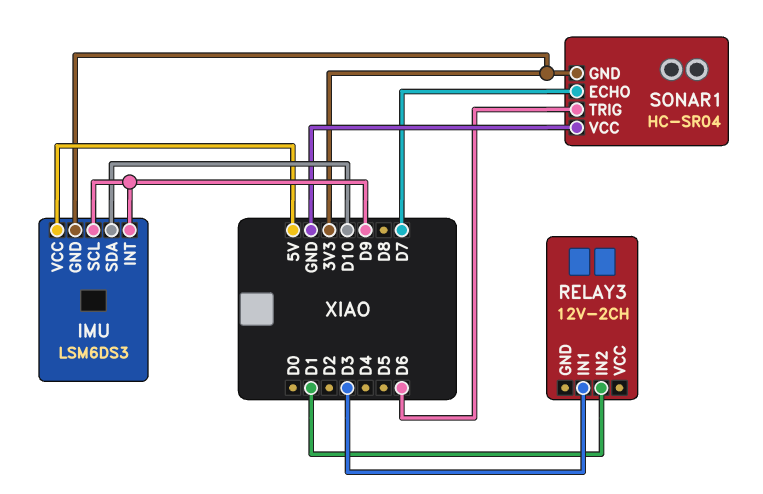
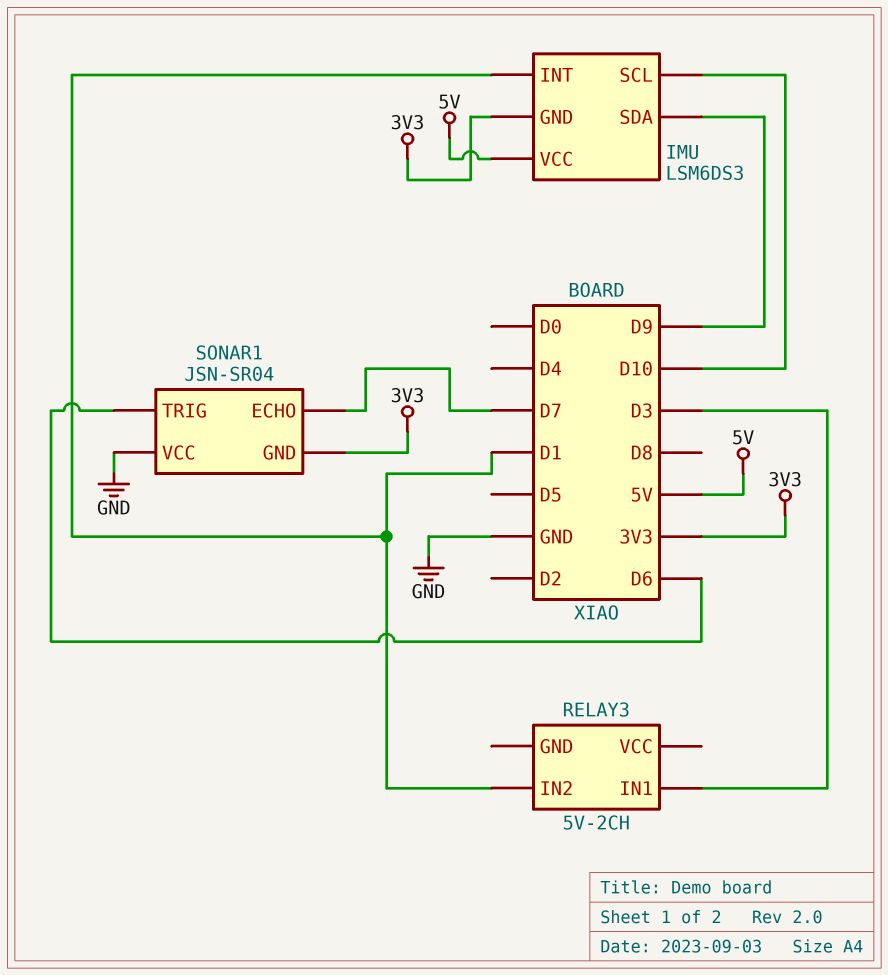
IMU pin INT: D9 -> D1
IMU pin SCL: D9 -> D10
IMU pin SDA: D10 -> D9
RELAY3: 12V-2CH -> 5V-2CH
SONAR1: HC-SR04 -> JSN-SR04

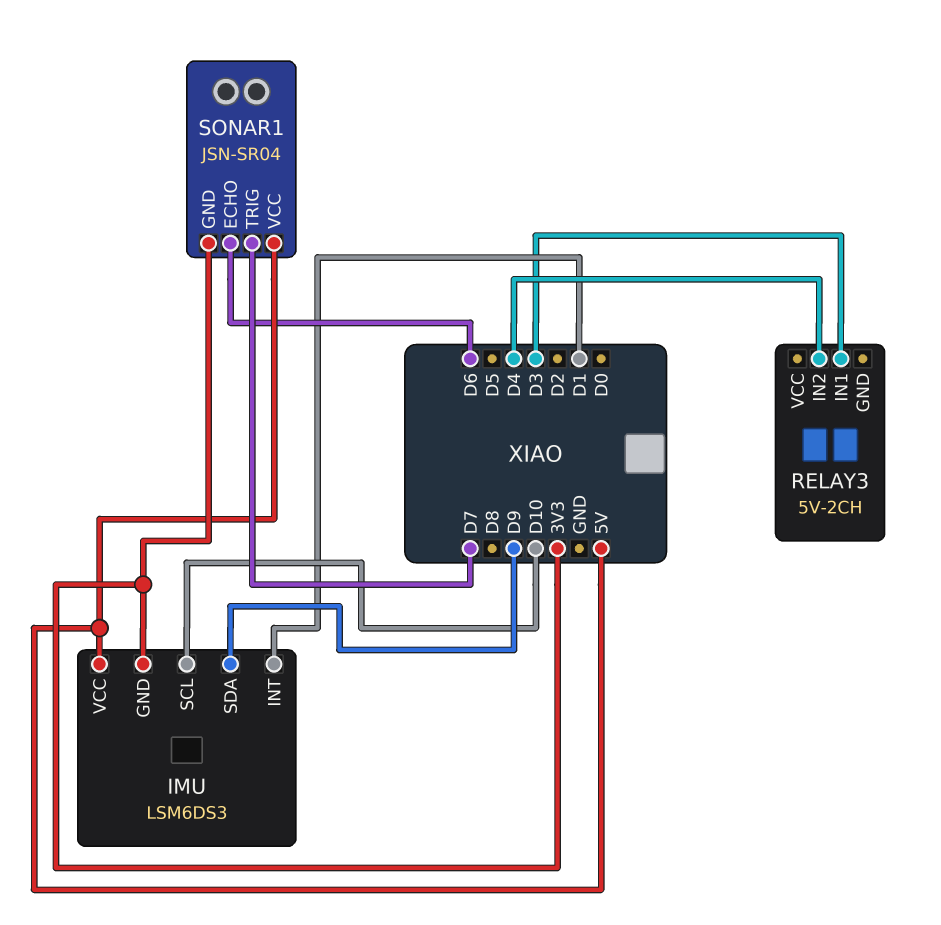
RELAY3 pin IN2: D1 -> D4
SONAR1 pin ECHO: D7 -> D6
SONAR1 pin TRIG: D6 -> D7
SONAR1 pin VCC: GND -> 5V

